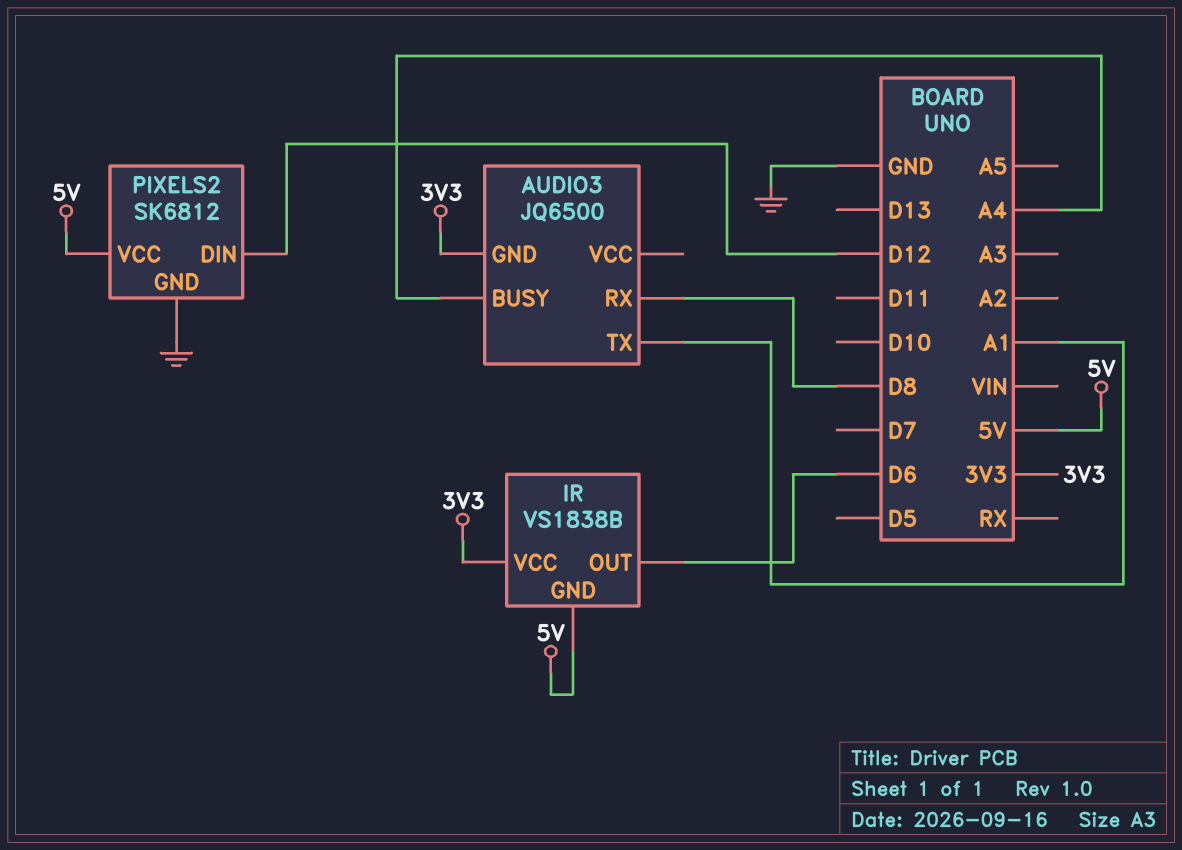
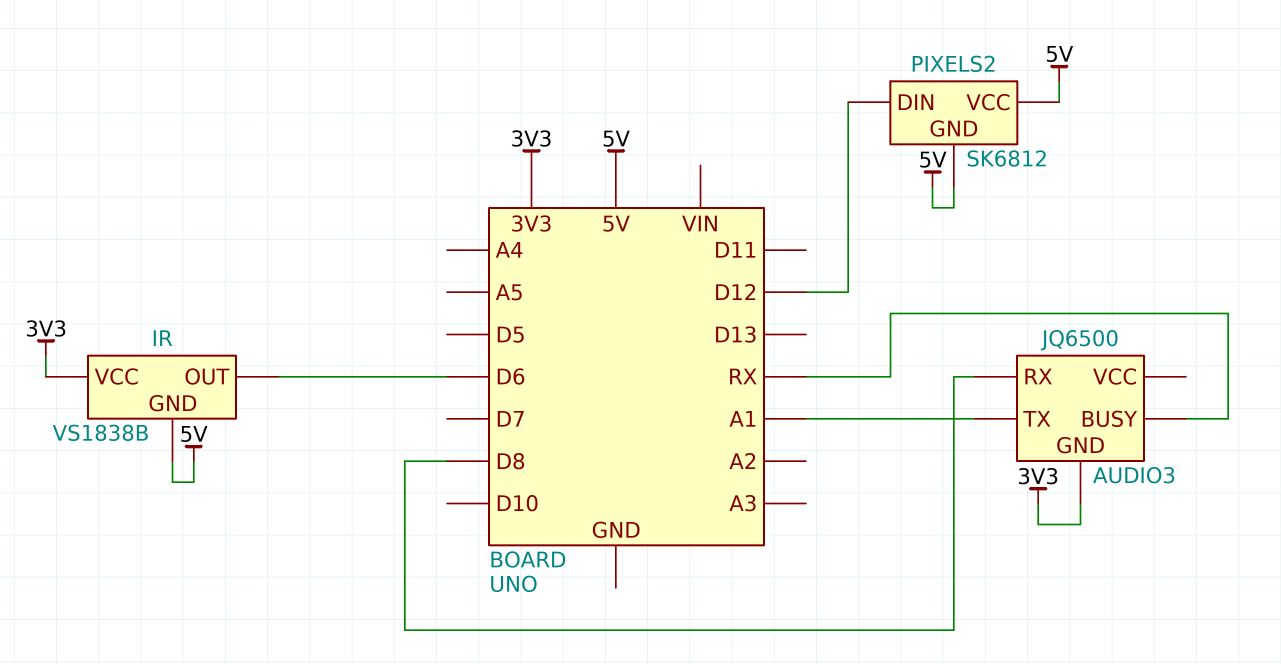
AUDIO3 pin BUSY: A4 -> RX
PIXELS2 pin GND: GND -> 5V

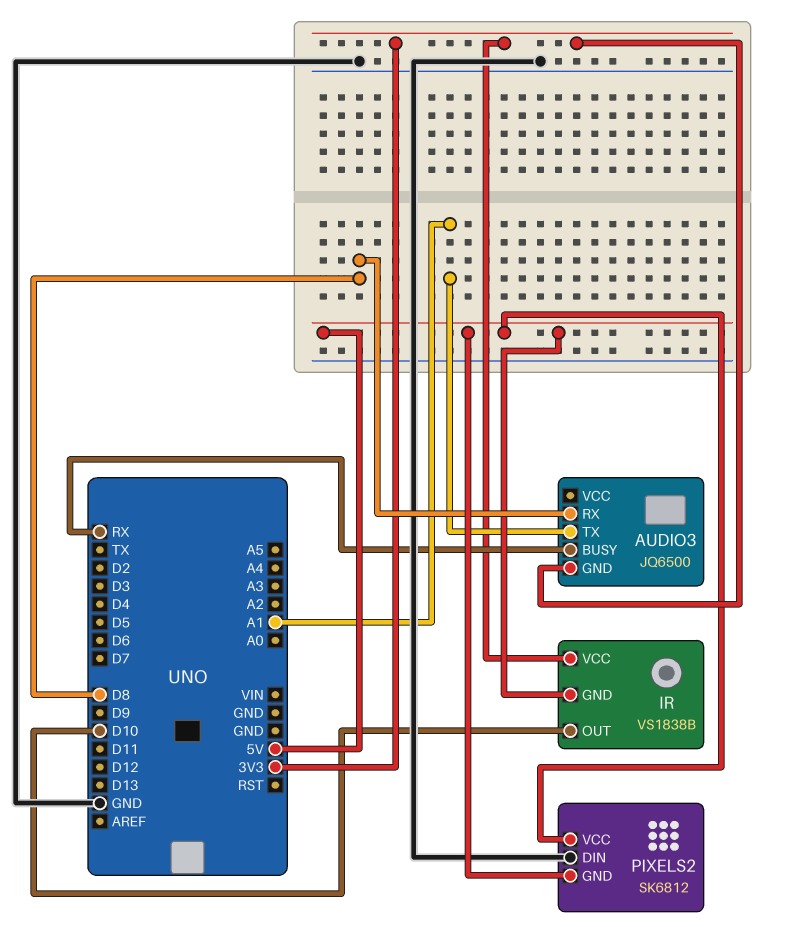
IR pin OUT: D6 -> D10
PIXELS2 pin DIN: D12 -> GND

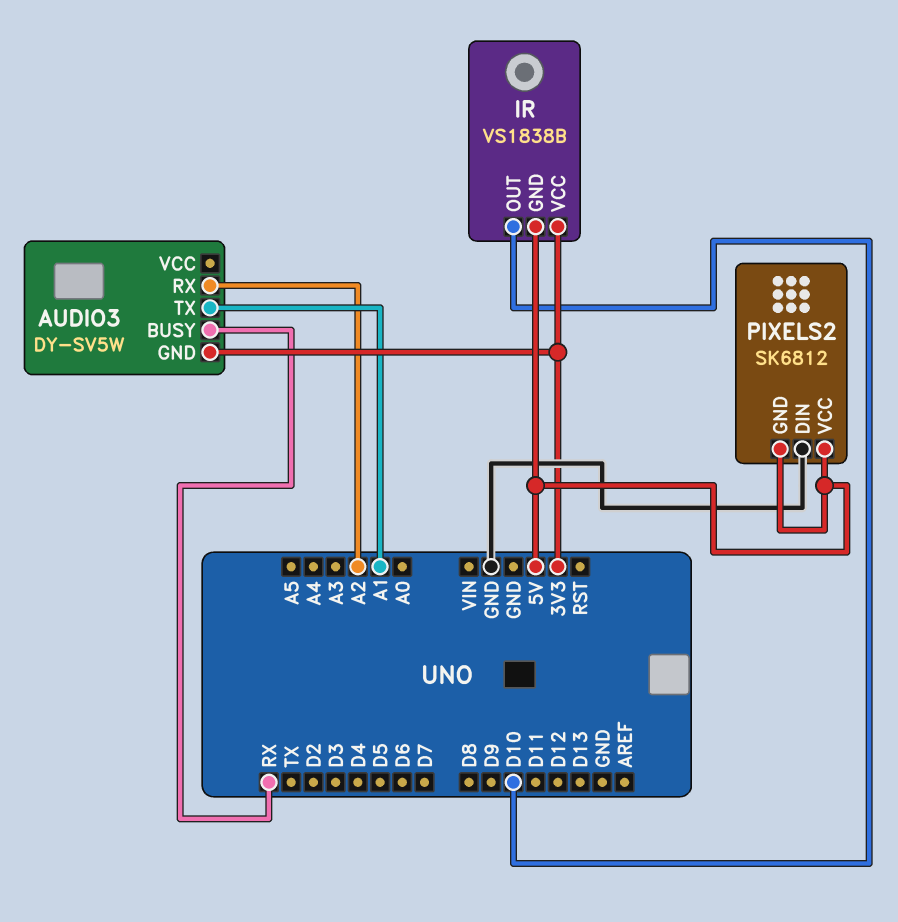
AUDIO3: JQ6500 -> DY-SV5W
AUDIO3 pin RX: D8 -> A2

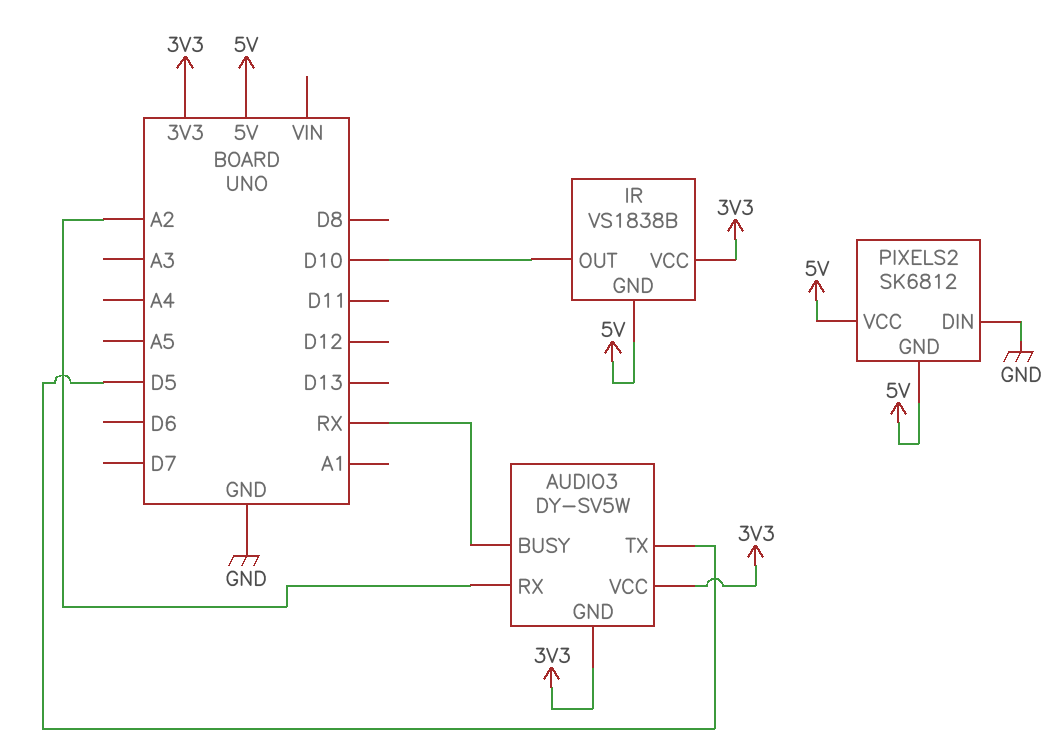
AUDIO3 pin TX: A1 -> D5
AUDIO3 pin VCC: none -> 3V3

